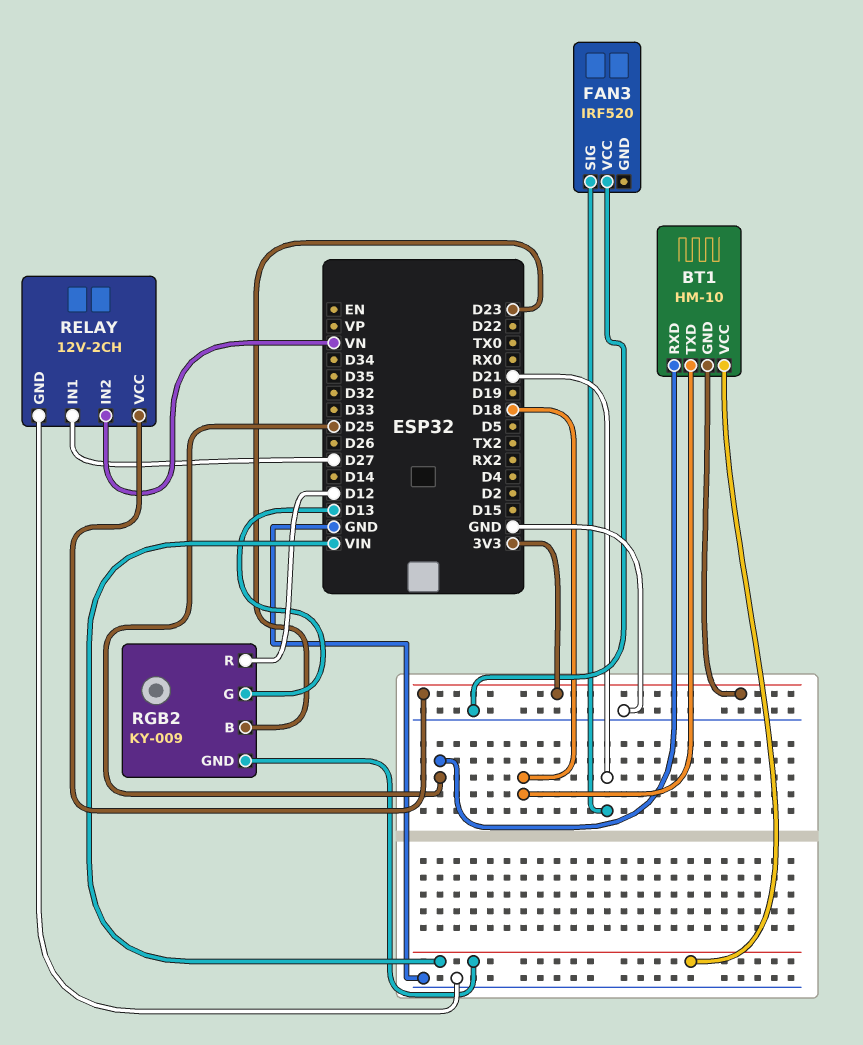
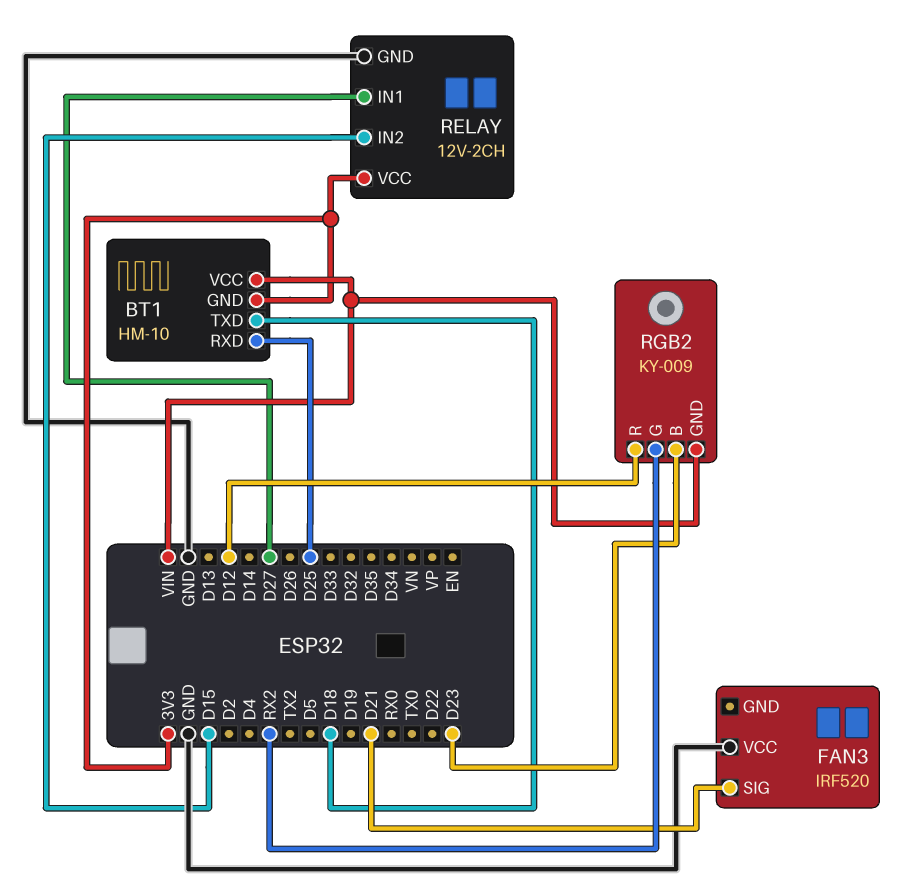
RELAY pin IN2: VN -> D15
RGB2 pin G: D13 -> RX2

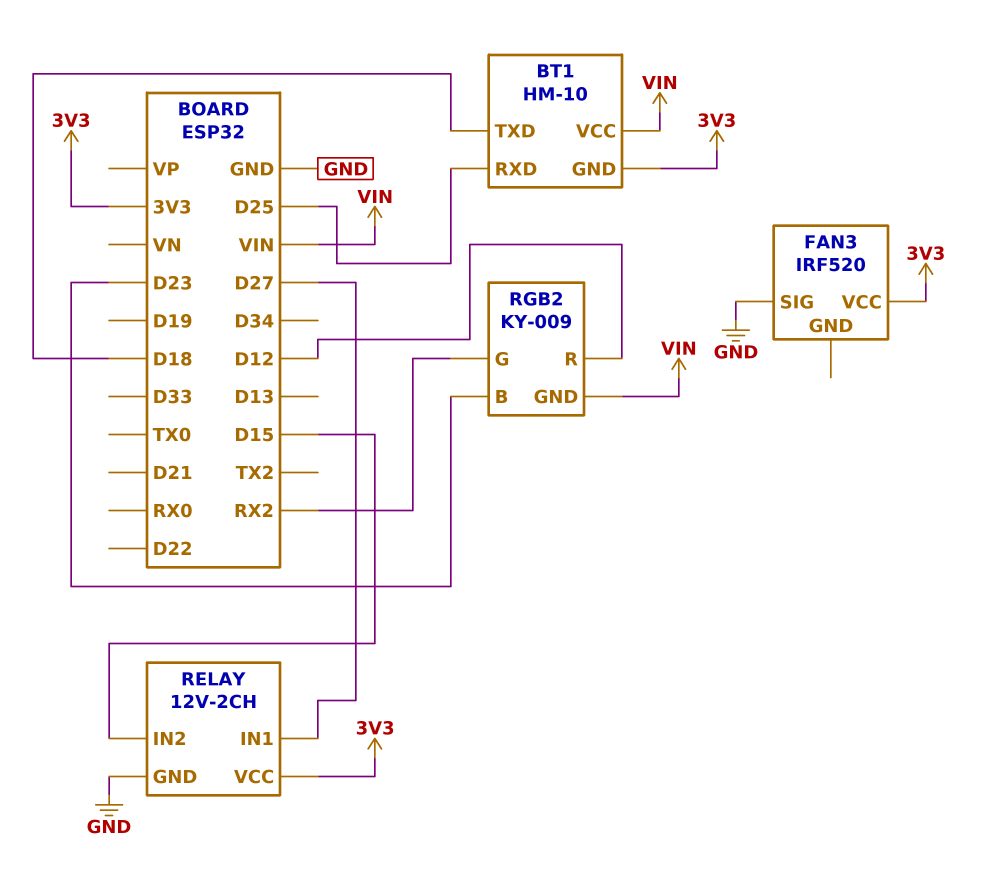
FAN3 pin SIG: D21 -> GND
FAN3 pin VCC: GND -> 3V3

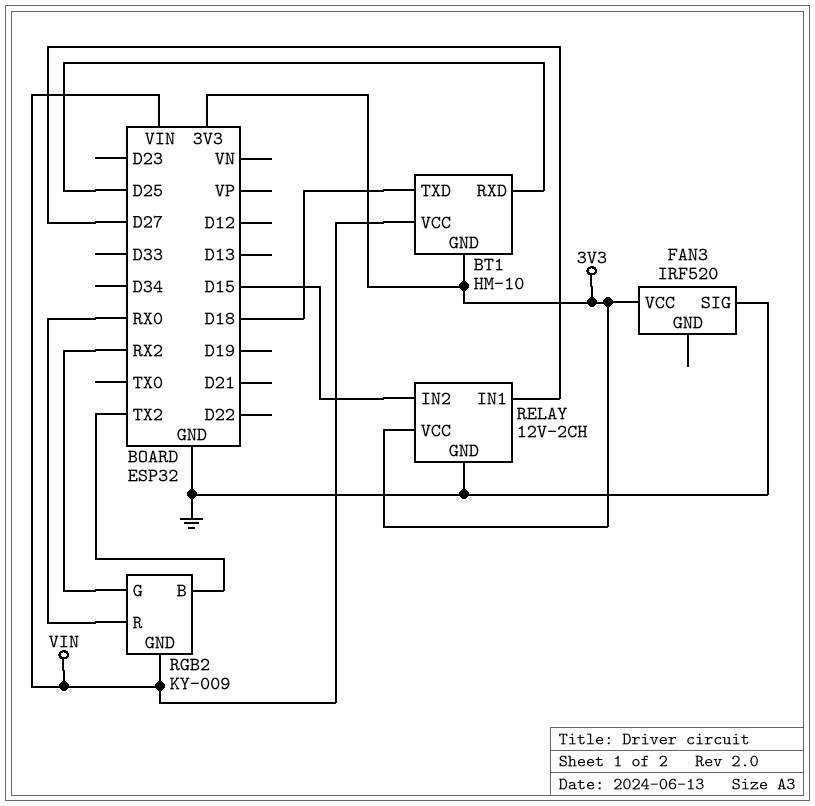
RGB2 pin B: D23 -> TX2
RGB2 pin R: D12 -> RX0

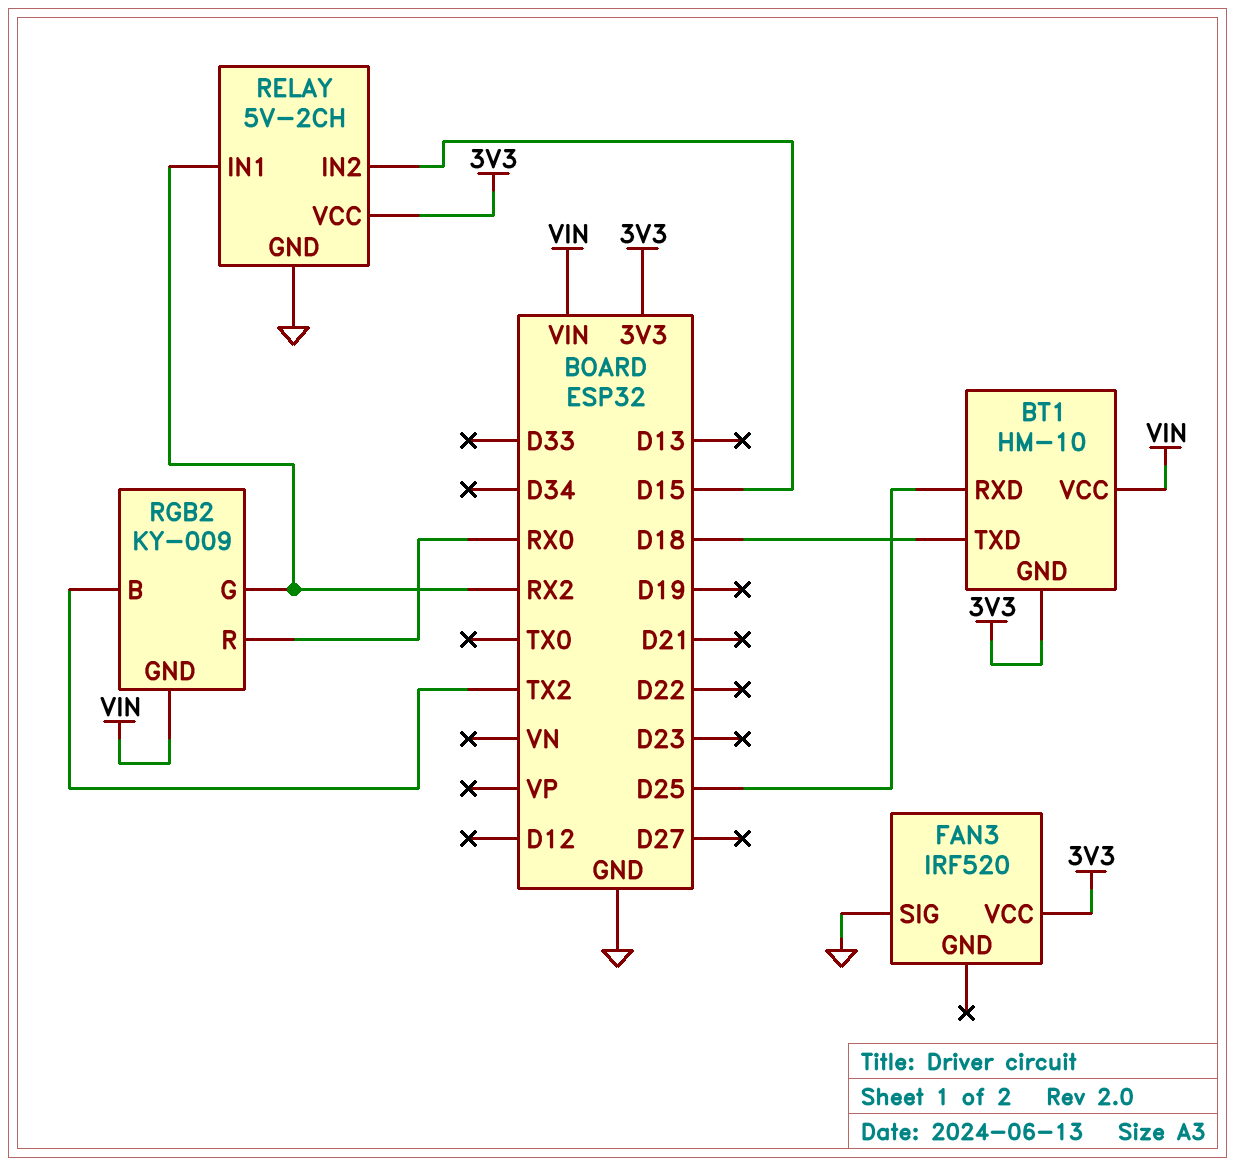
RELAY: 12V-2CH -> 5V-2CH
RELAY pin IN1: D27 -> RX2

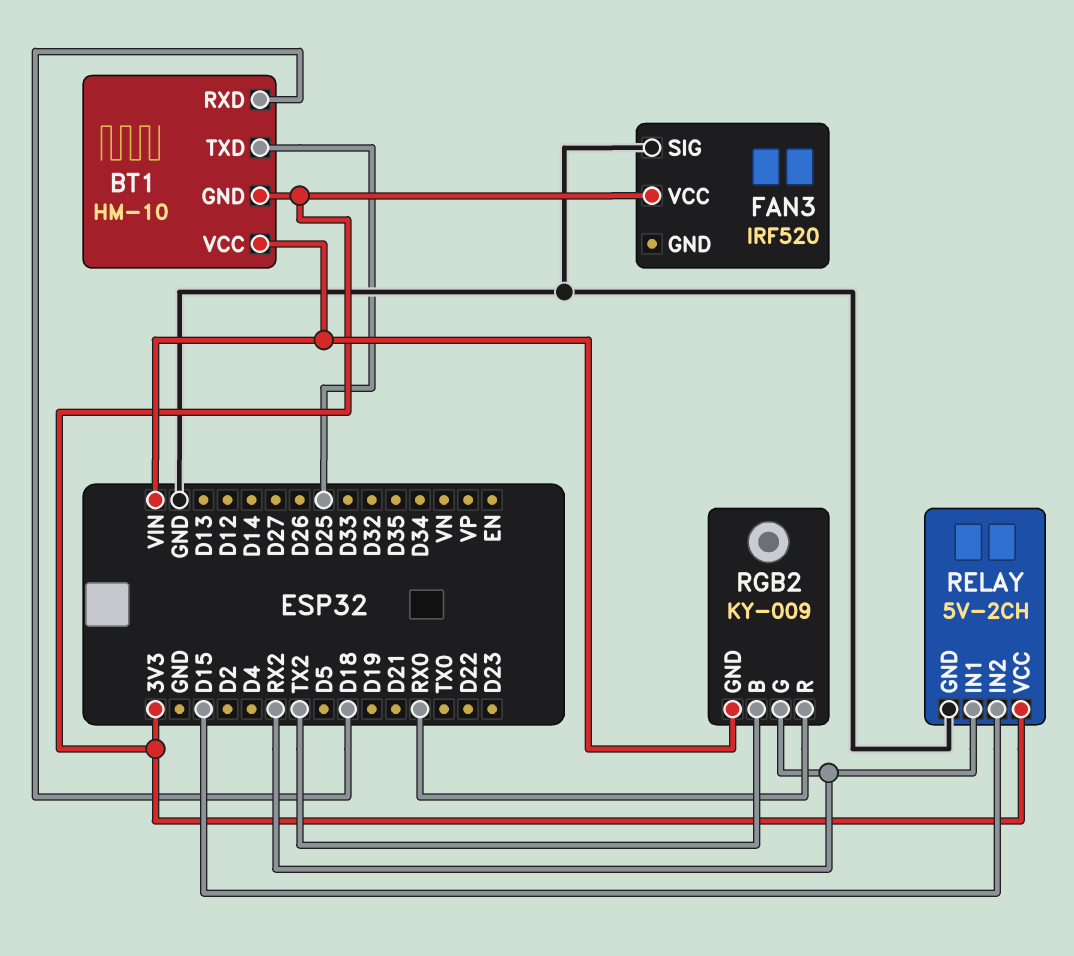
BT1 pin RXD: D25 -> D18
BT1 pin TXD: D18 -> D25

